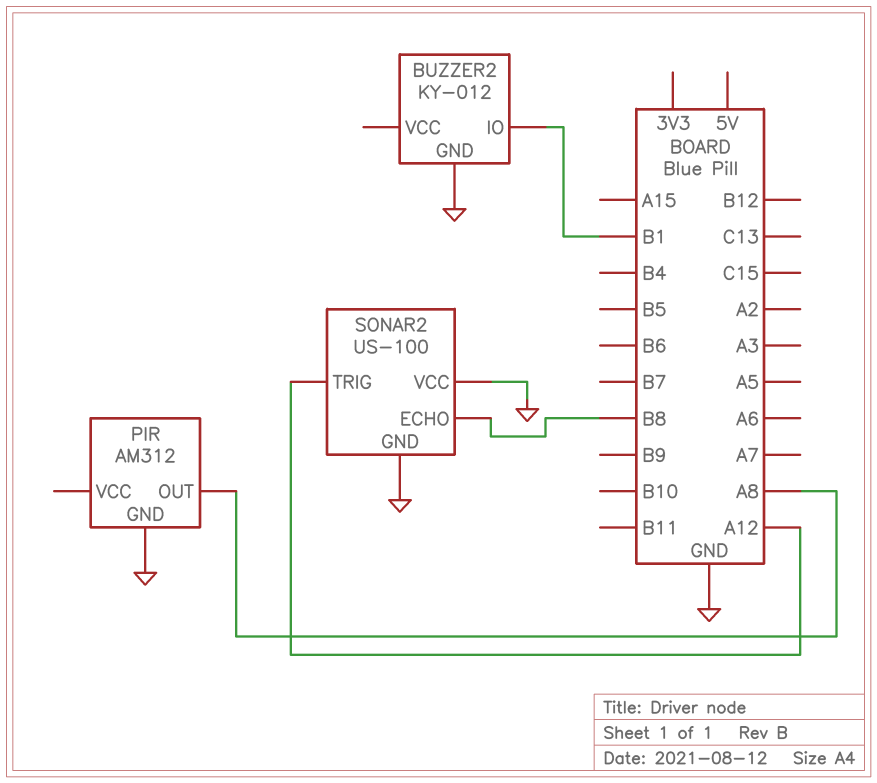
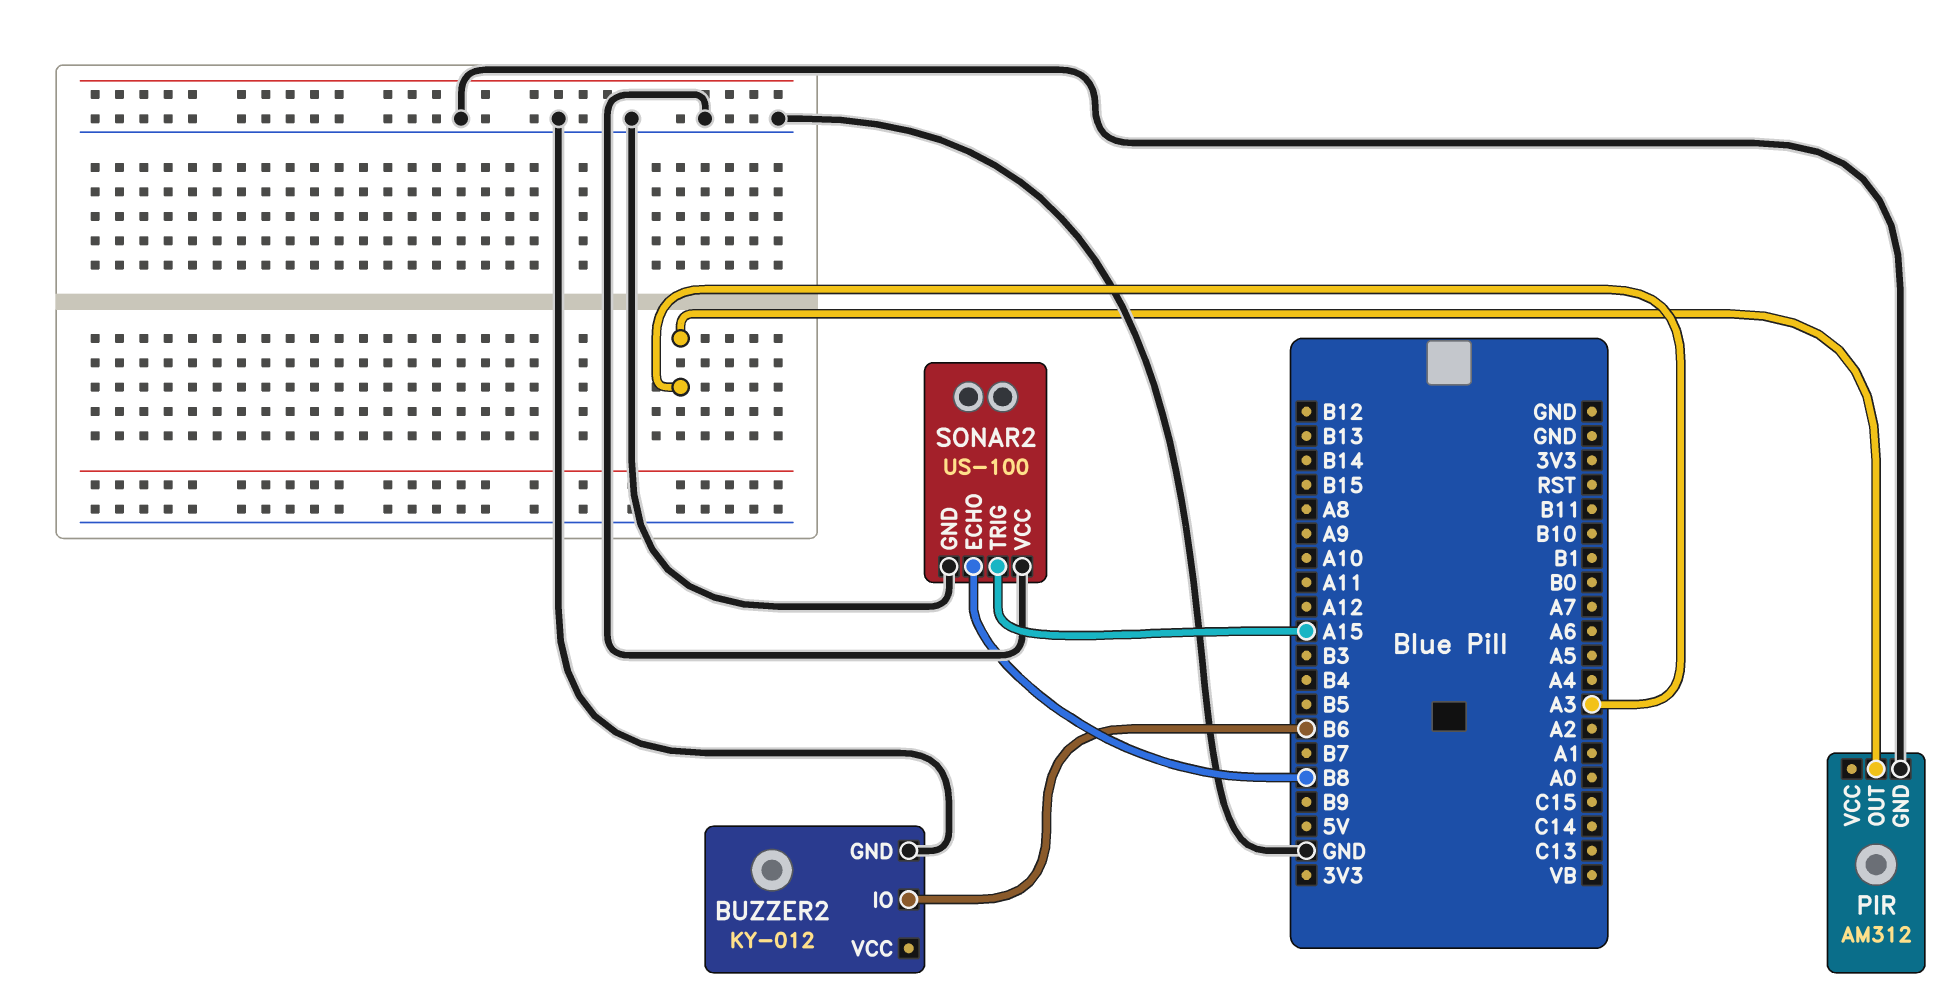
BUZZER2 pin IO: B1 -> B6
PIR pin OUT: A8 -> A3
SONAR2 pin TRIG: A12 -> A15

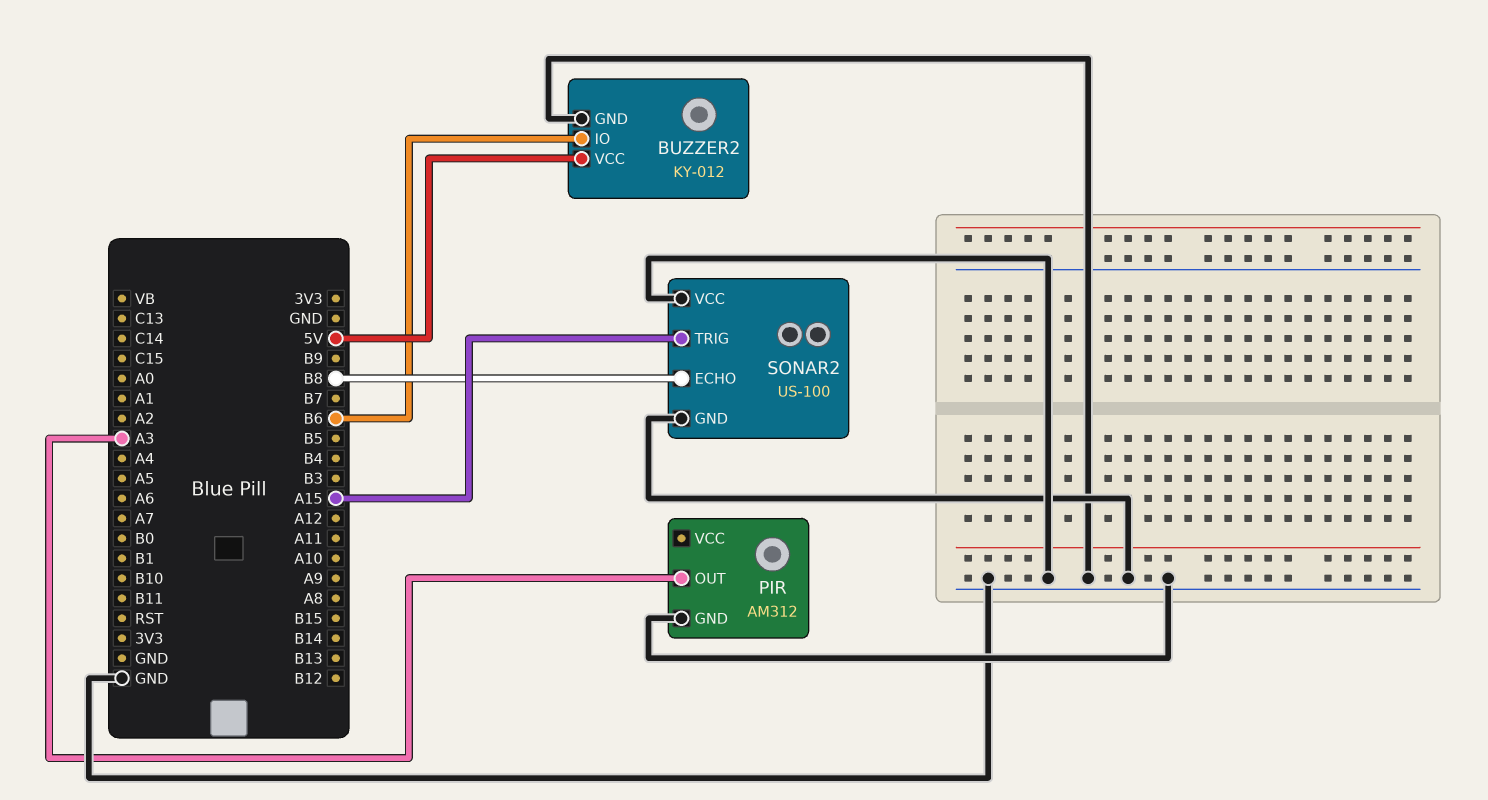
BUZZER2 pin VCC: none -> 5V

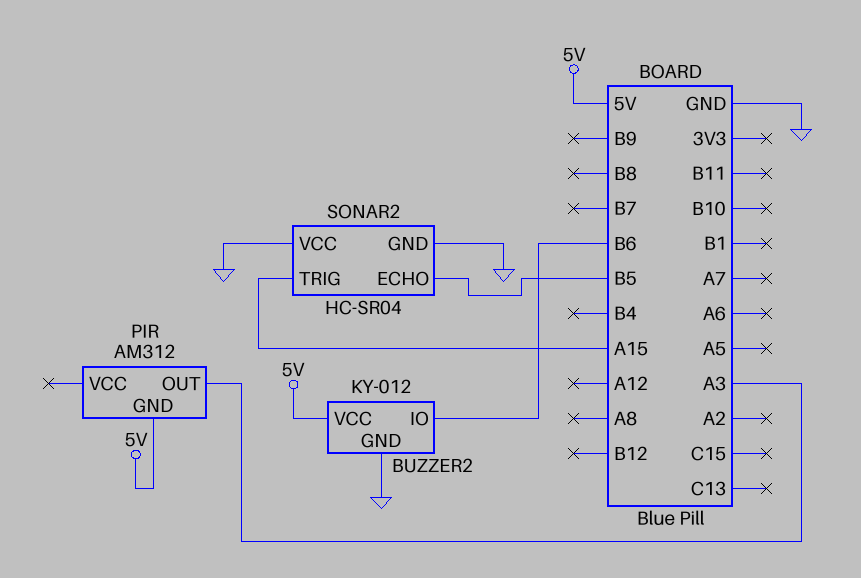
PIR pin GND: GND -> 5V
SONAR2: US-100 -> HC-SR04
SONAR2 pin ECHO: B8 -> B5

